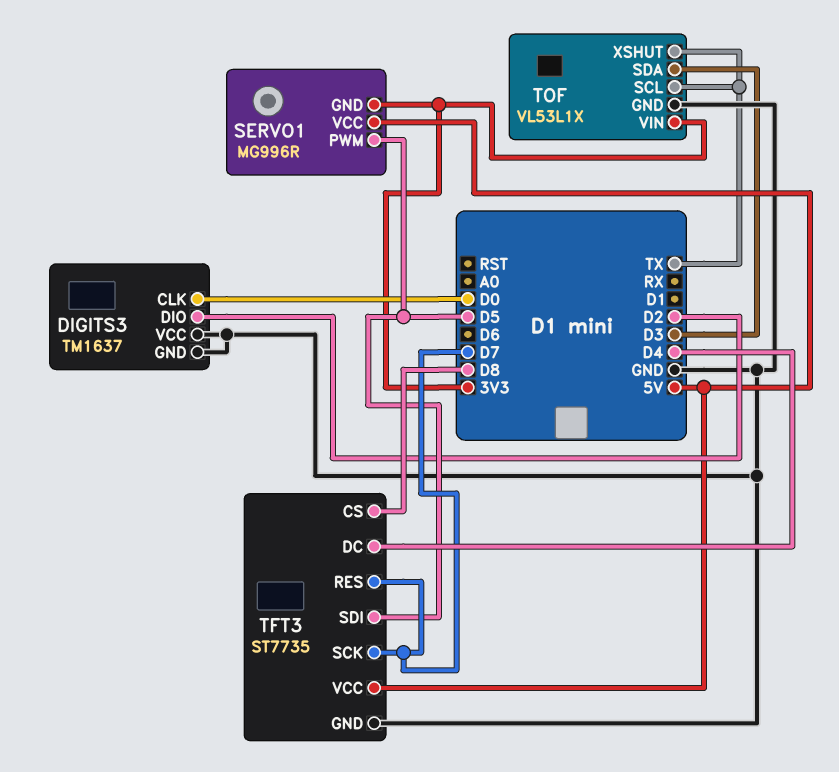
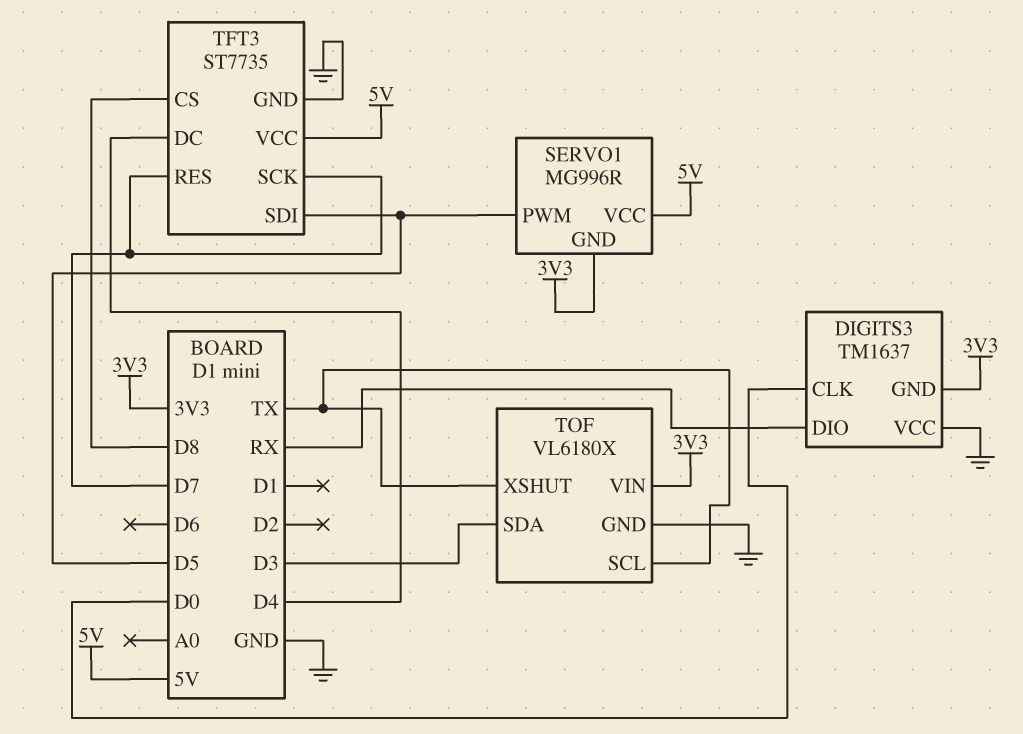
DIGITS3 pin DIO: D2 -> RX
DIGITS3 pin GND: GND -> 3V3
TOF: VL53L1X -> VL6180X

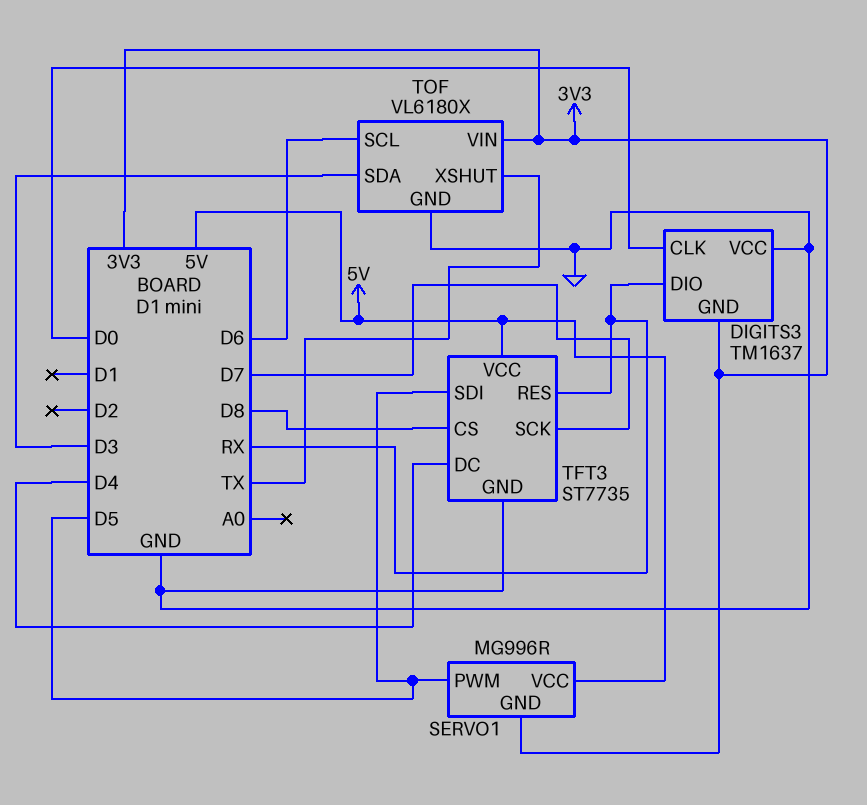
TFT3 pin RES: D7 -> RX
TOF pin SCL: TX -> D6

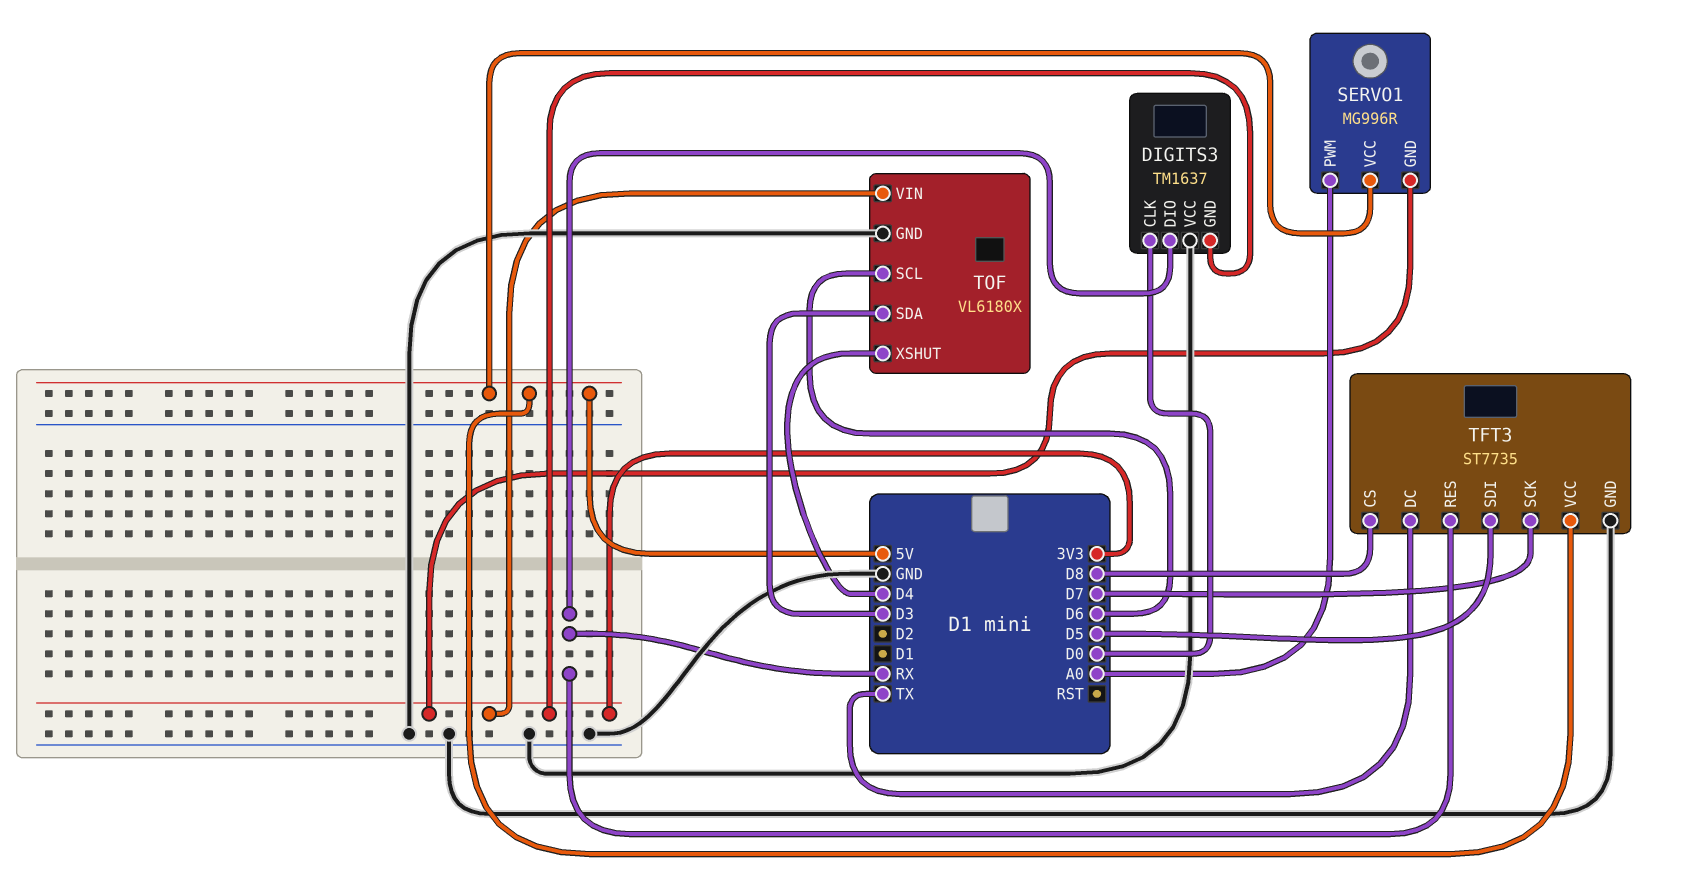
SERVO1 pin PWM: D5 -> A0
TFT3 pin DC: D4 -> TX
TOF pin XSHUT: TX -> D4

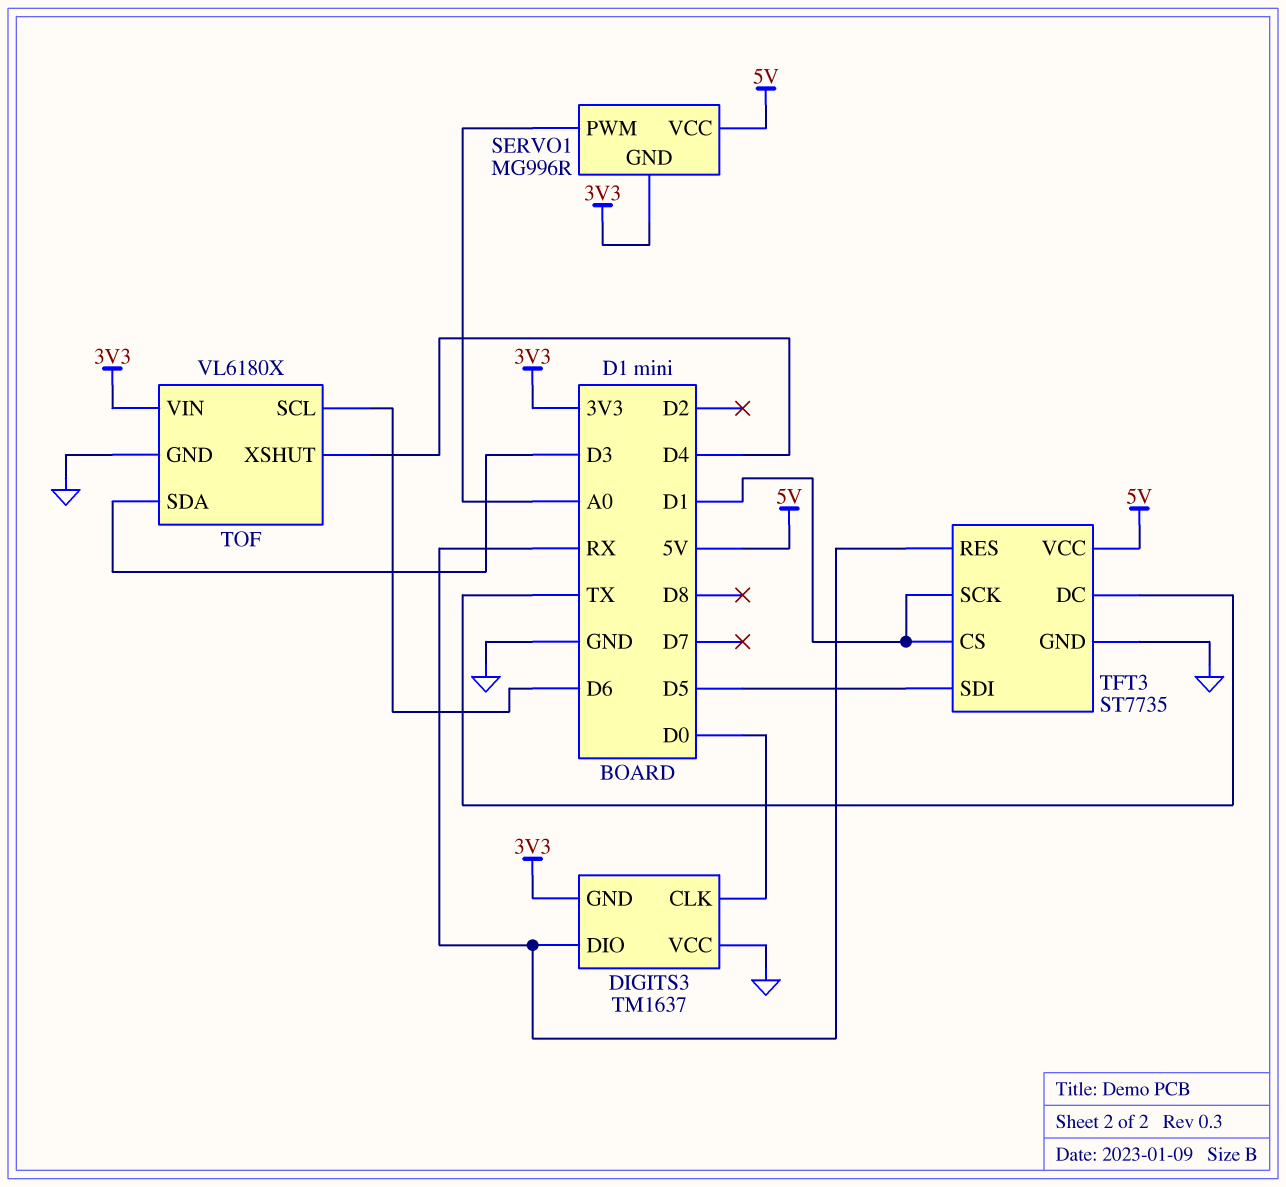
TFT3 pin CS: D8 -> D1
TFT3 pin SCK: D7 -> D1

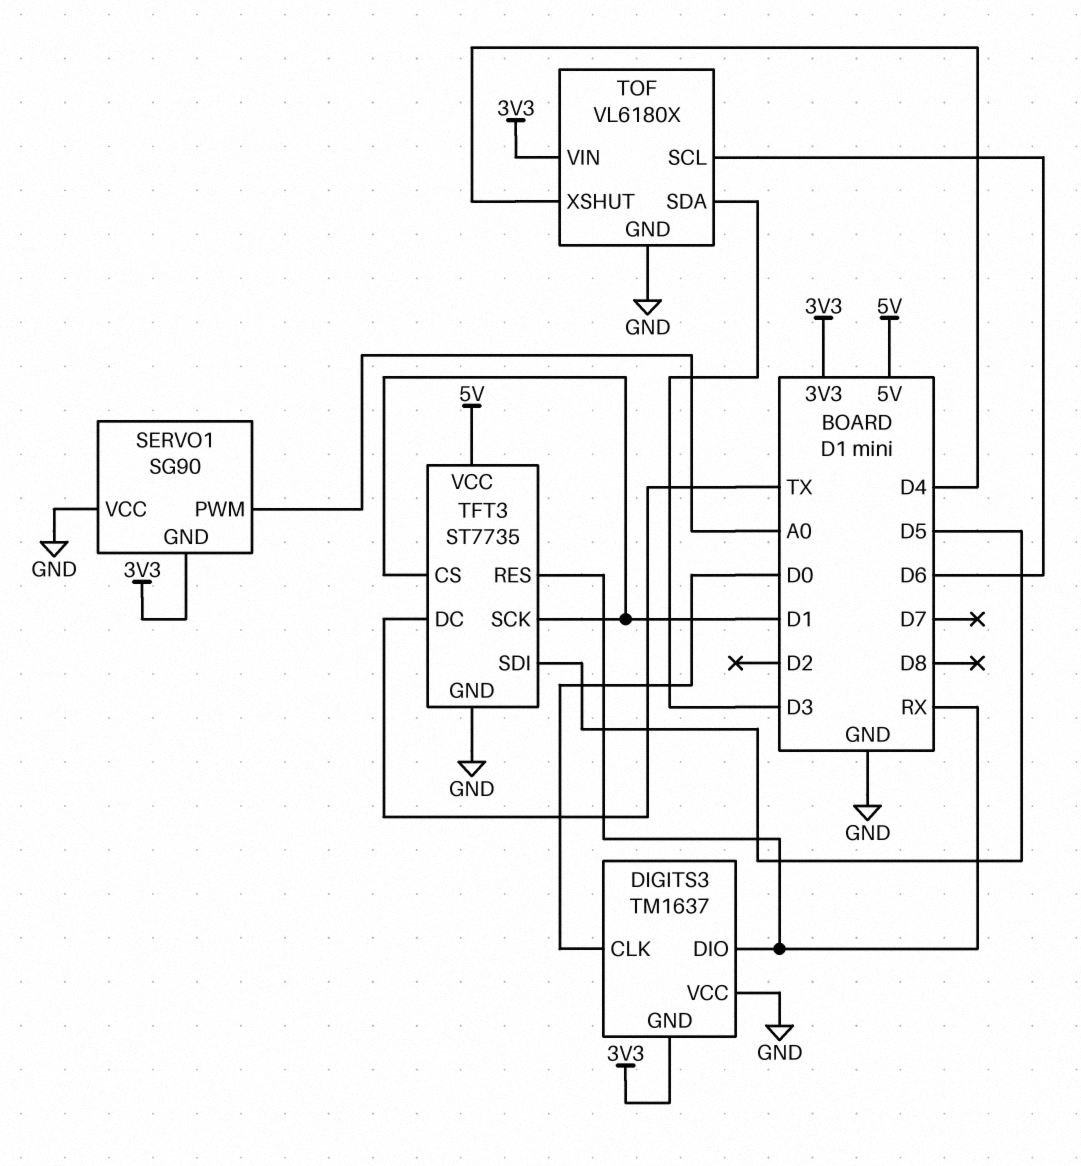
SERVO1: MG996R -> SG90
SERVO1 pin VCC: 5V -> GND

